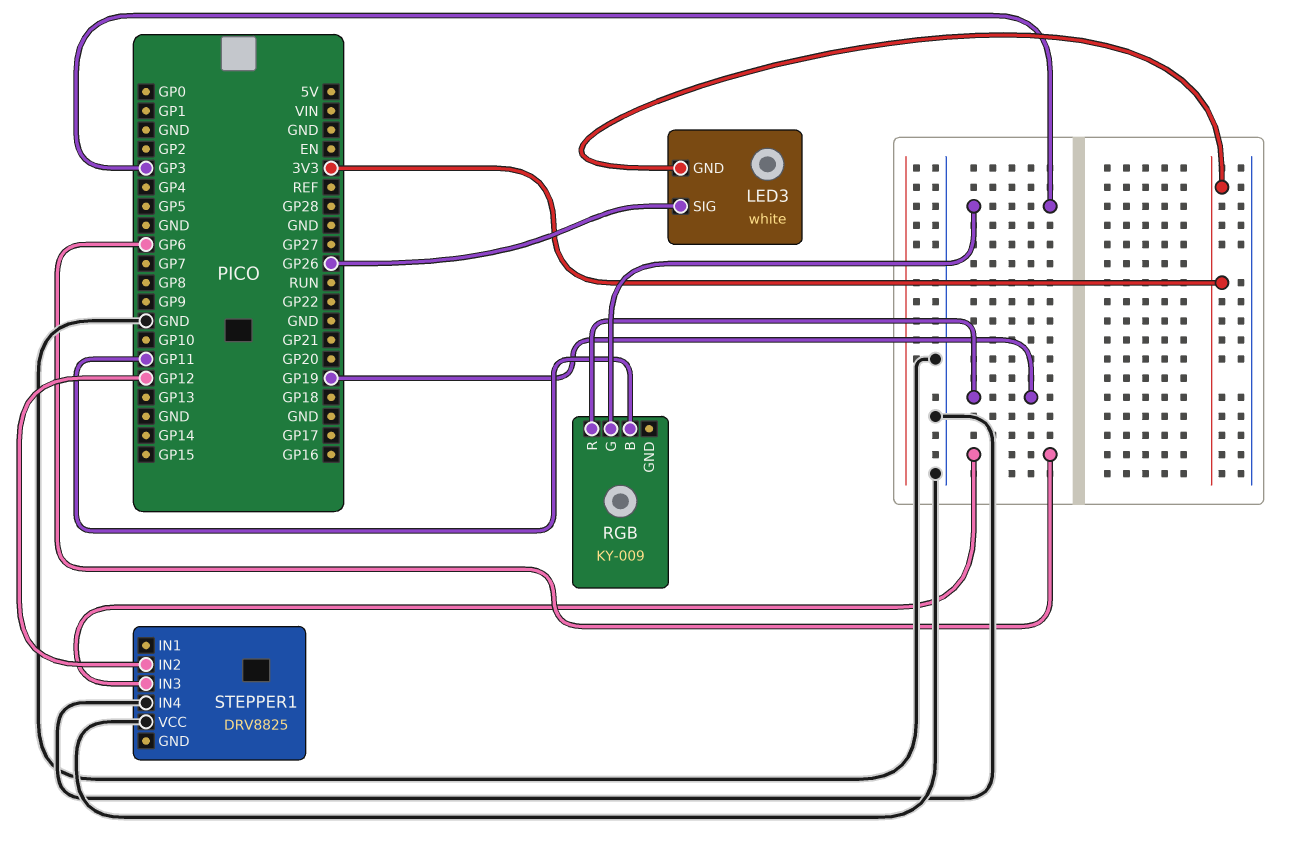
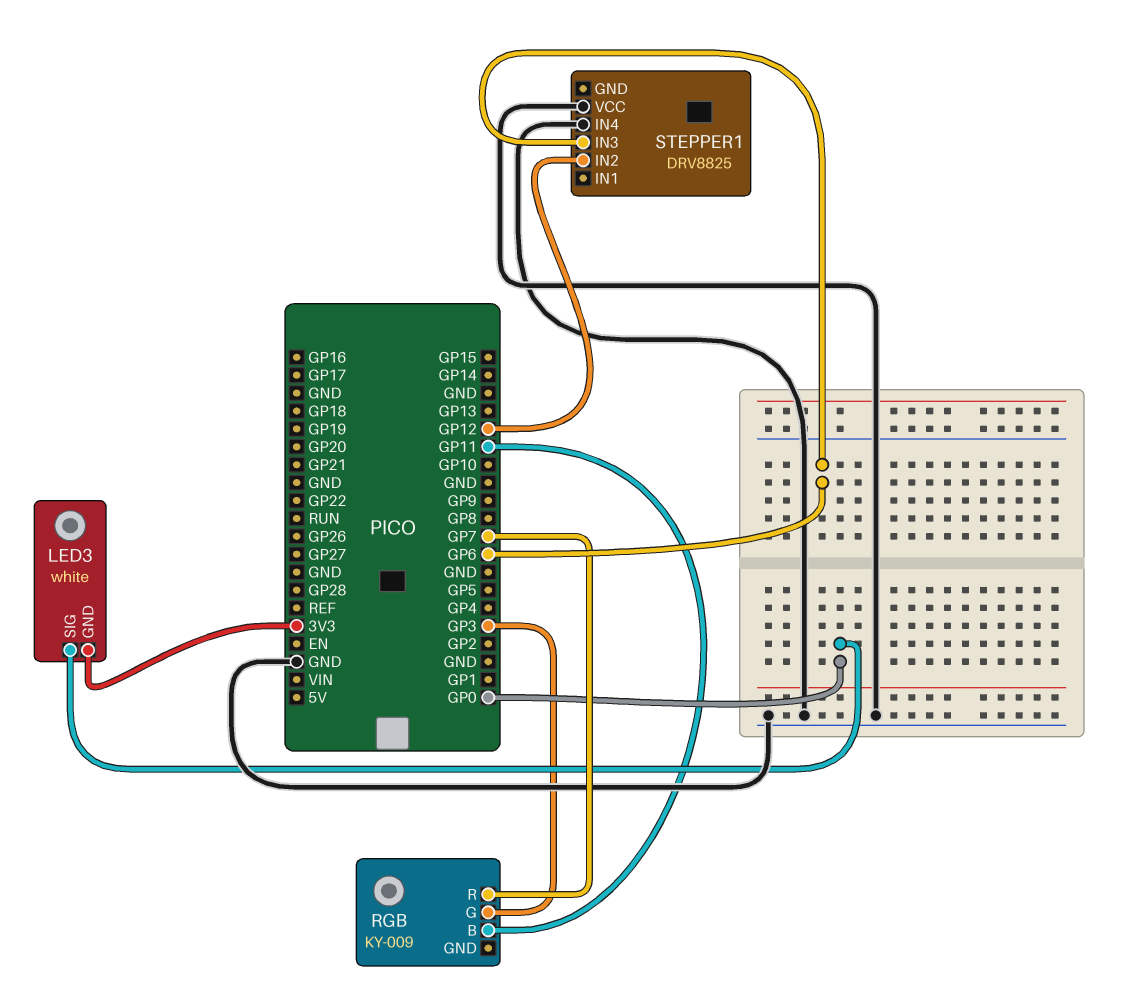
LED3 pin SIG: GP26 -> GP0
RGB pin R: GP19 -> GP7

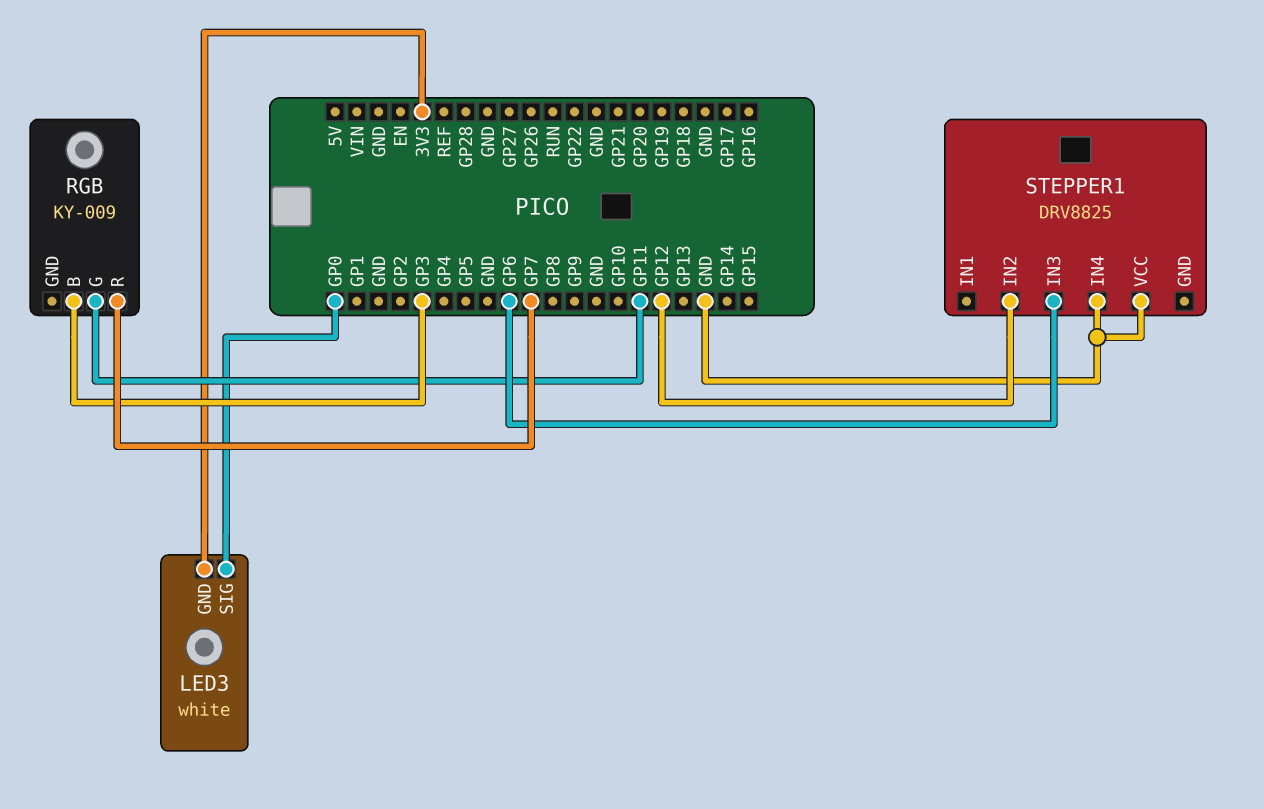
RGB pin B: GP11 -> GP3
RGB pin G: GP3 -> GP11

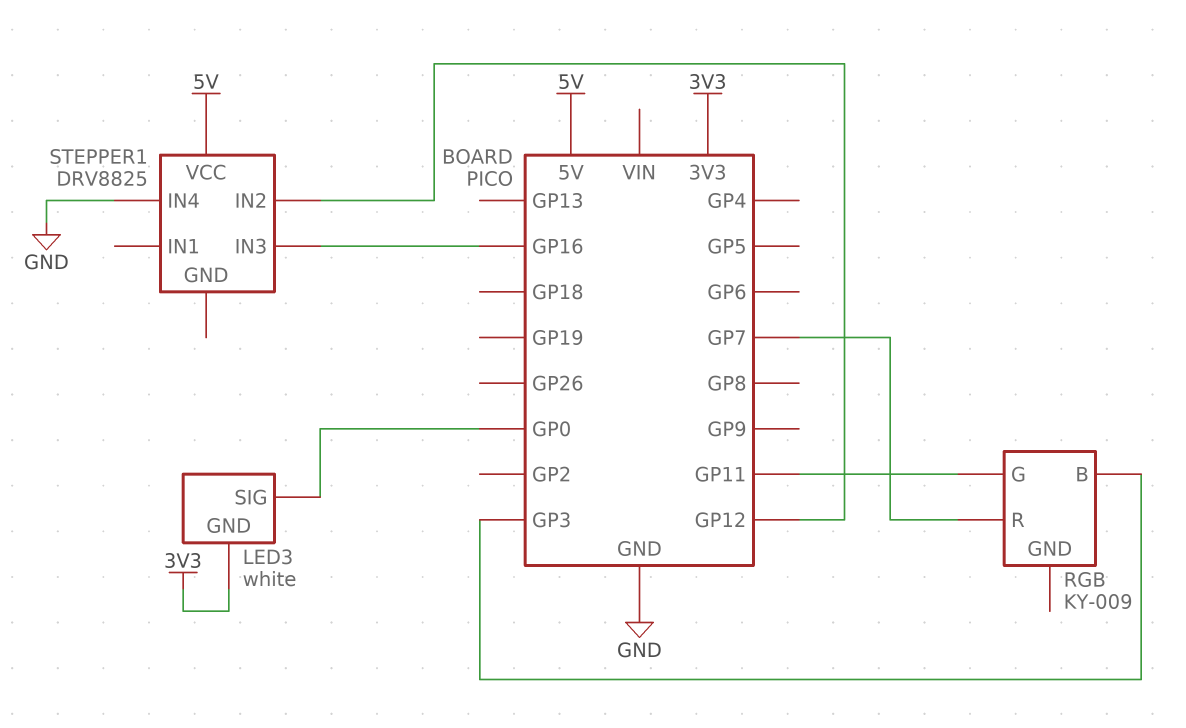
STEPPER1 pin IN3: GP6 -> GP16
STEPPER1 pin VCC: GND -> 5V

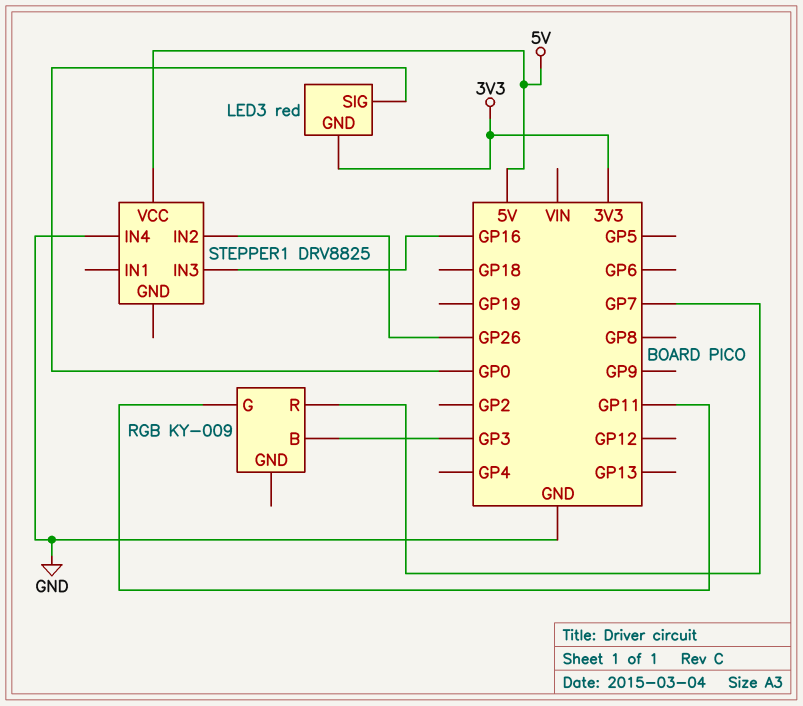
LED3: white -> red
STEPPER1 pin IN2: GP12 -> GP26

